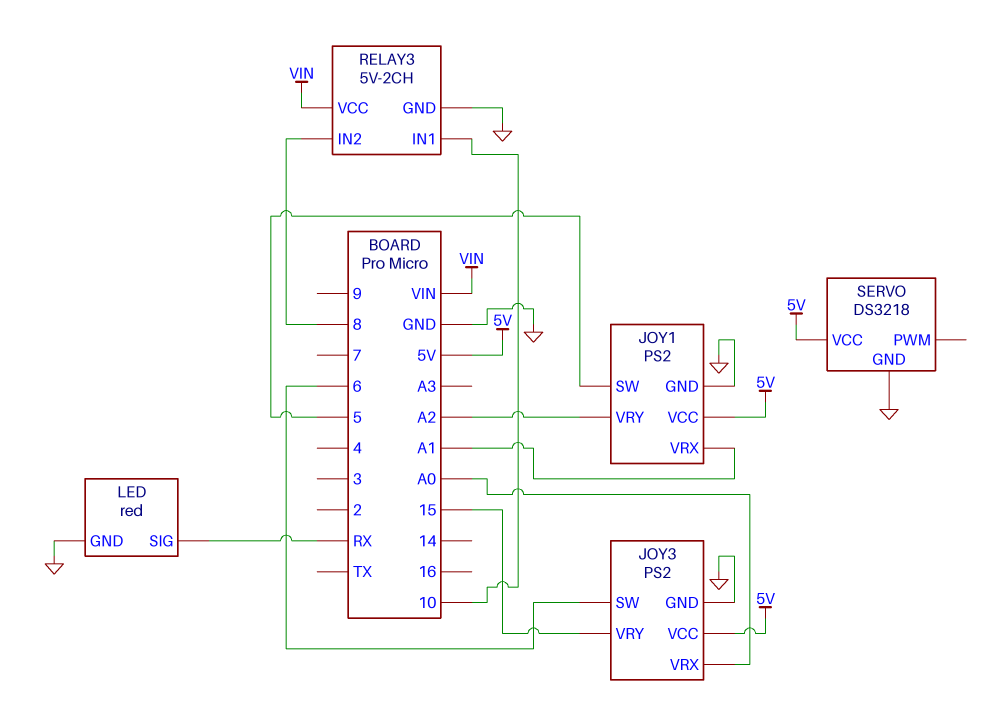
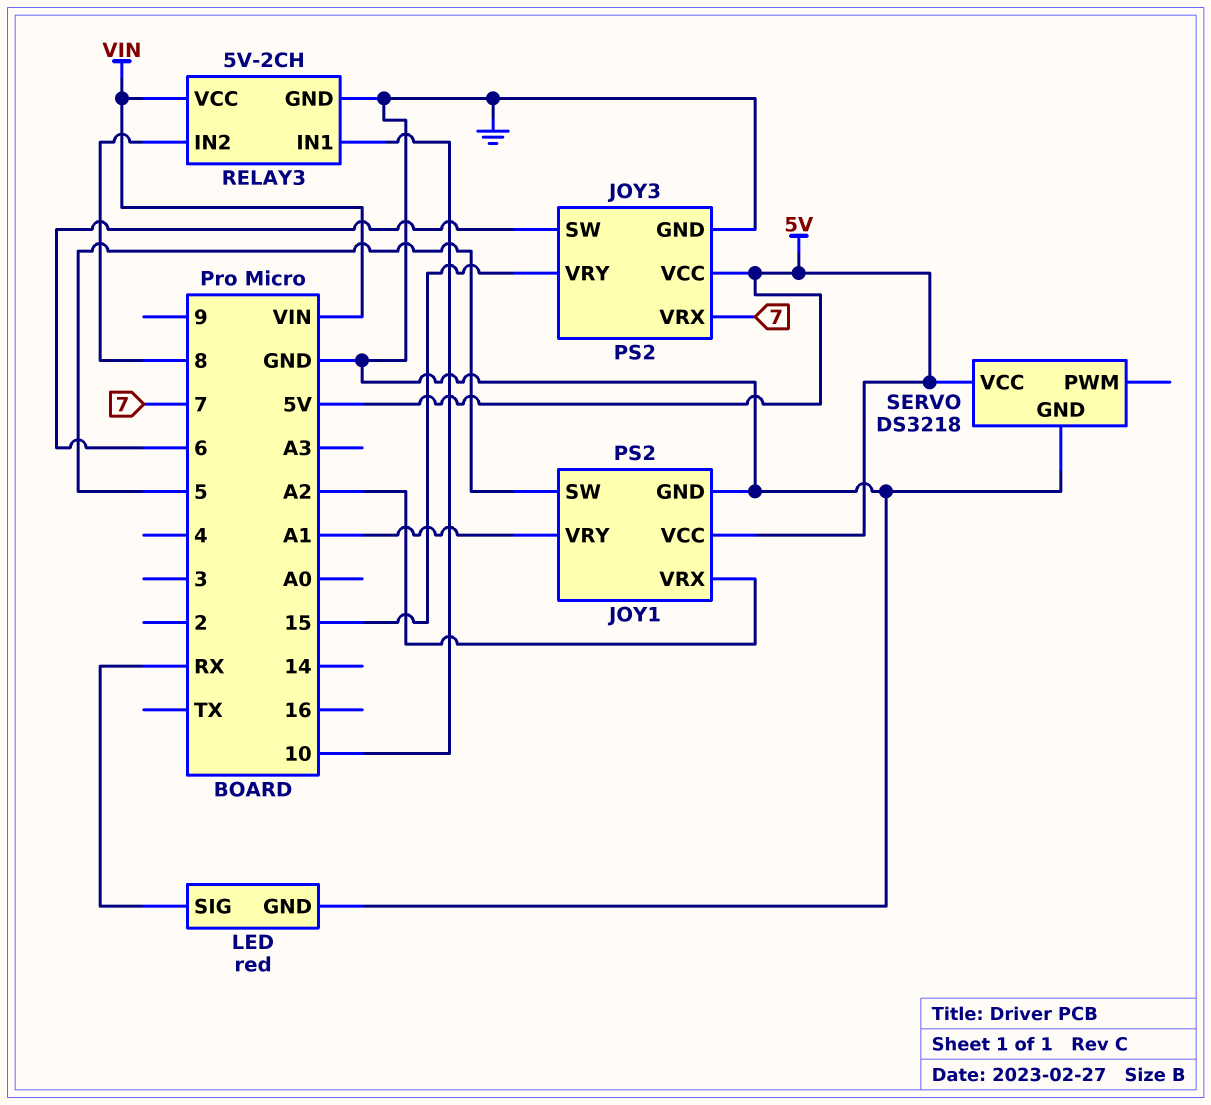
JOY1 pin VRX: A1 -> A2
JOY1 pin VRY: A2 -> A1
JOY3 pin VRX: A0 -> 7

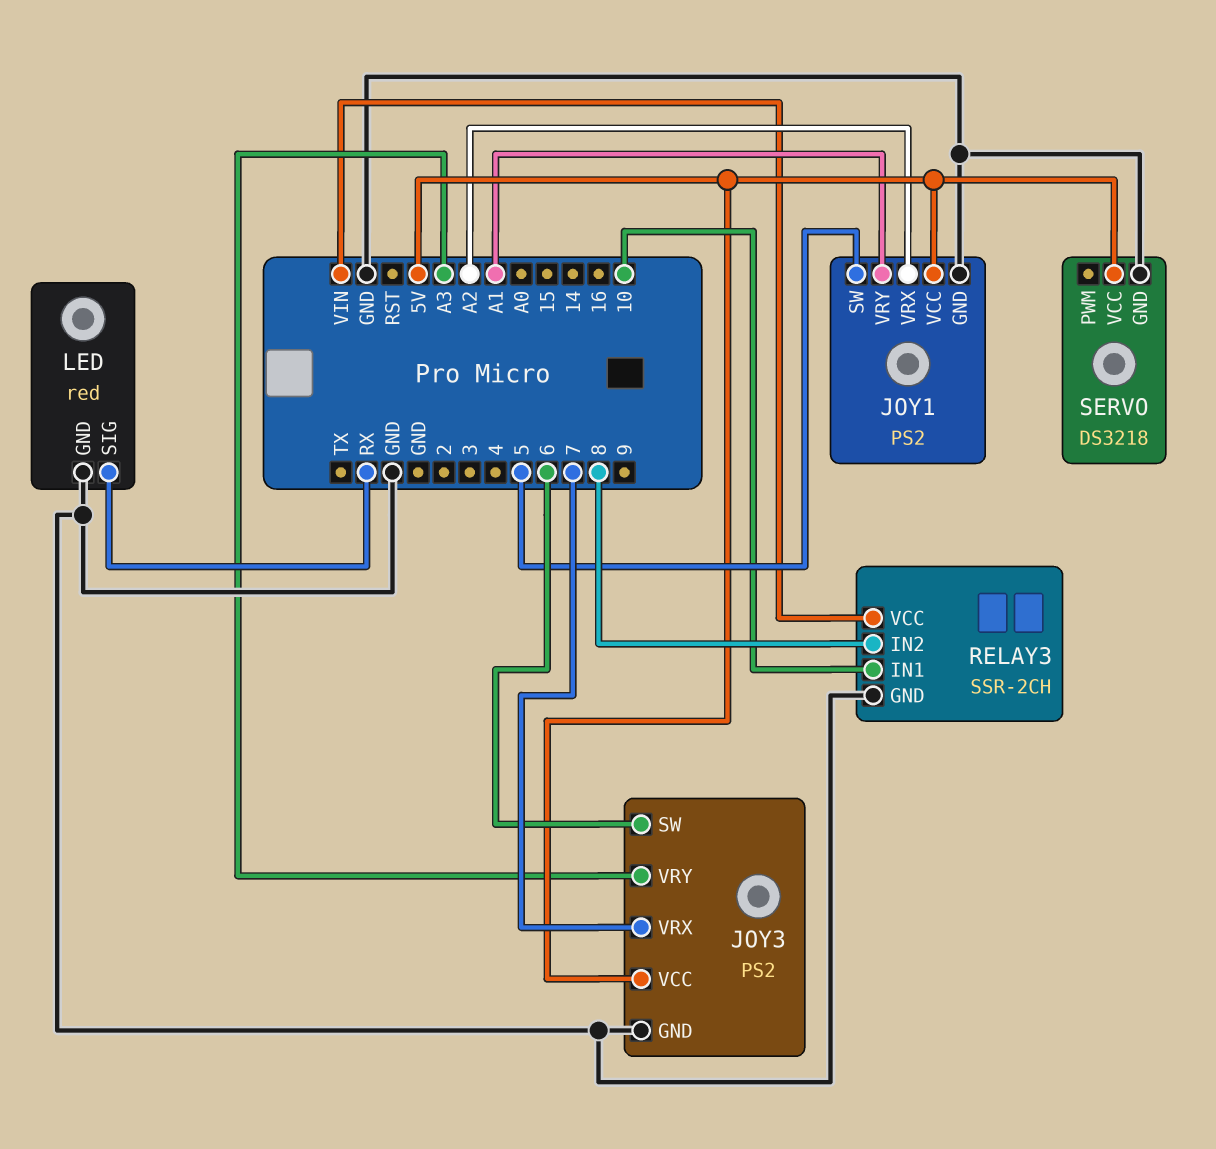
JOY3 pin VRY: 15 -> A3
RELAY3: 5V-2CH -> SSR-2CH

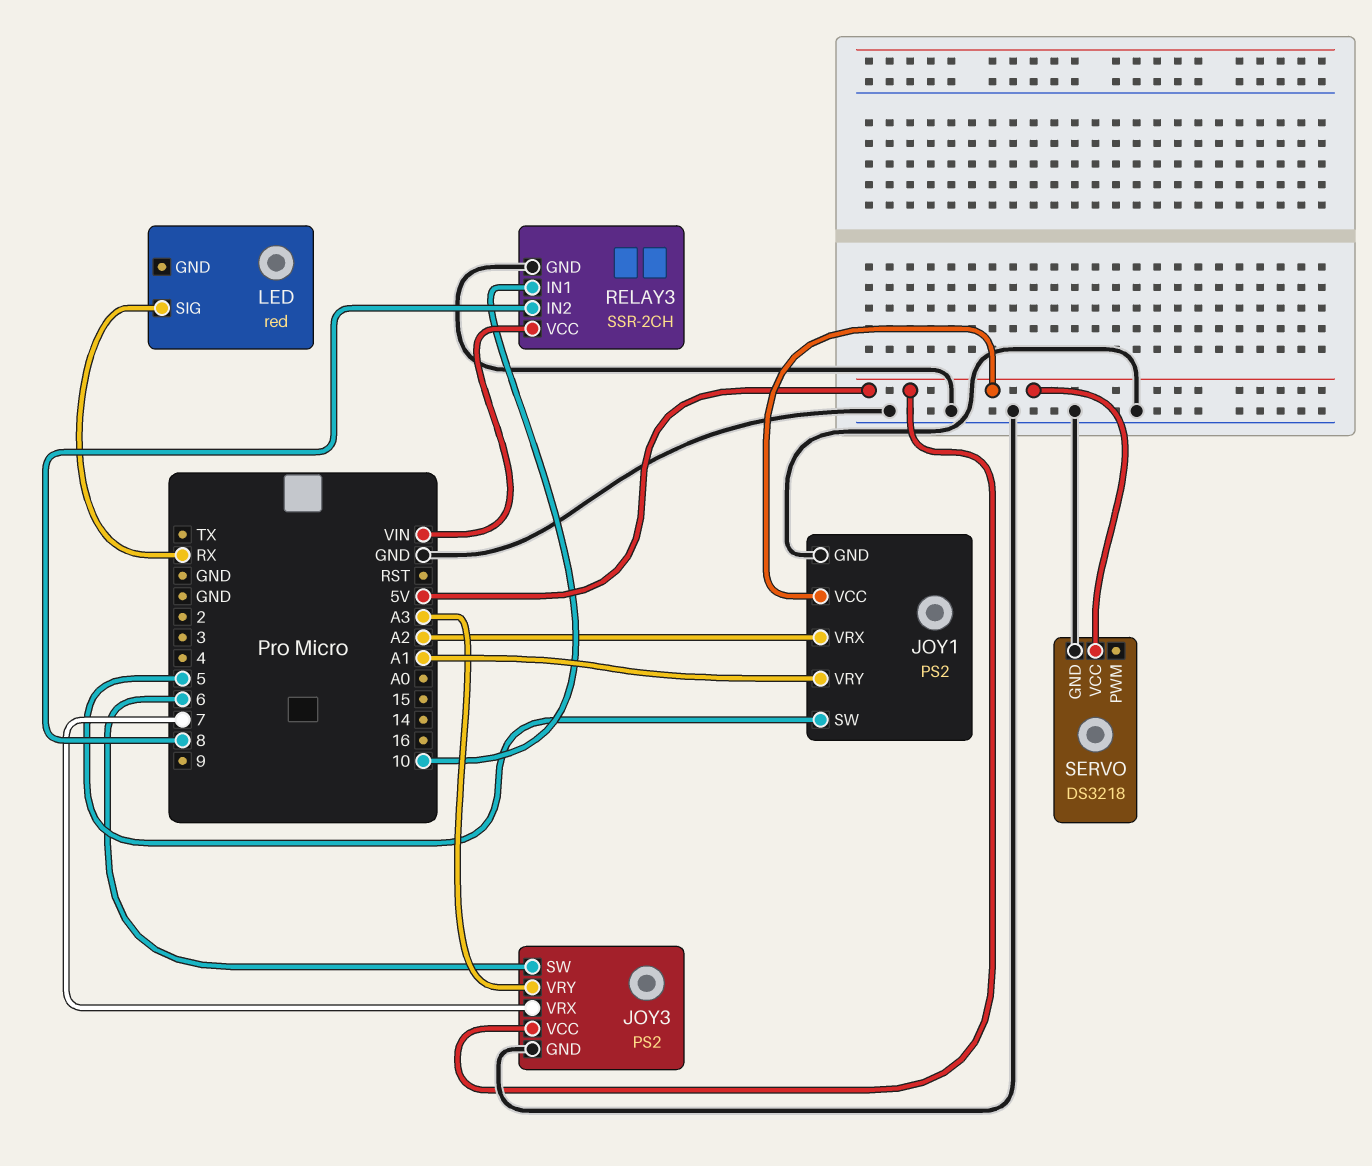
LED pin GND: GND -> none

